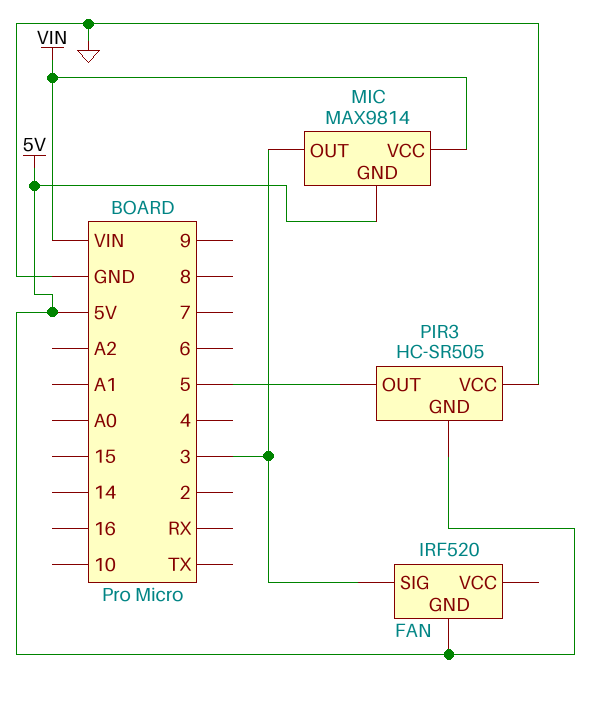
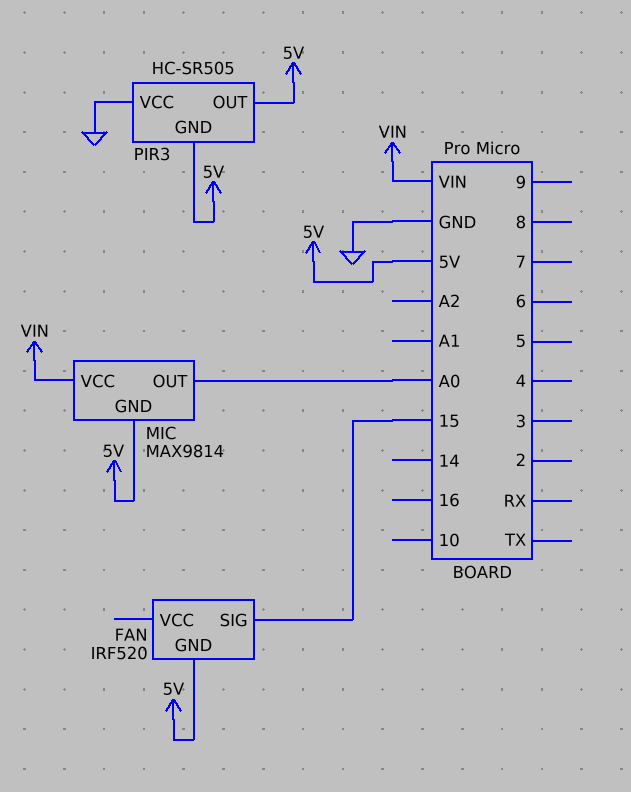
FAN pin SIG: 3 -> 15
MIC pin OUT: 3 -> A0
PIR3 pin OUT: 5 -> 5V

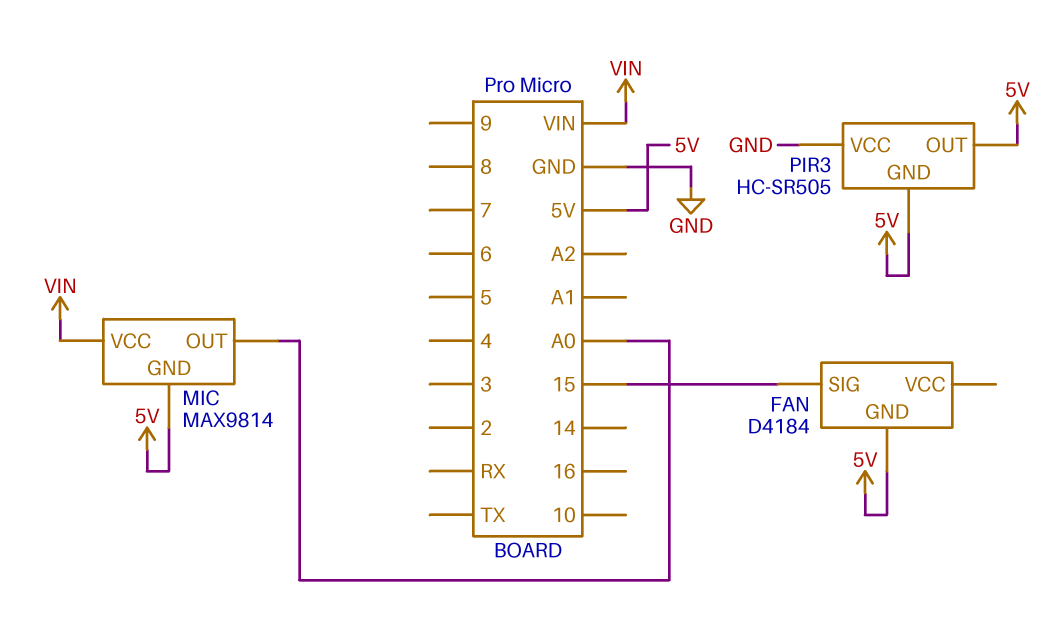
FAN: IRF520 -> D4184

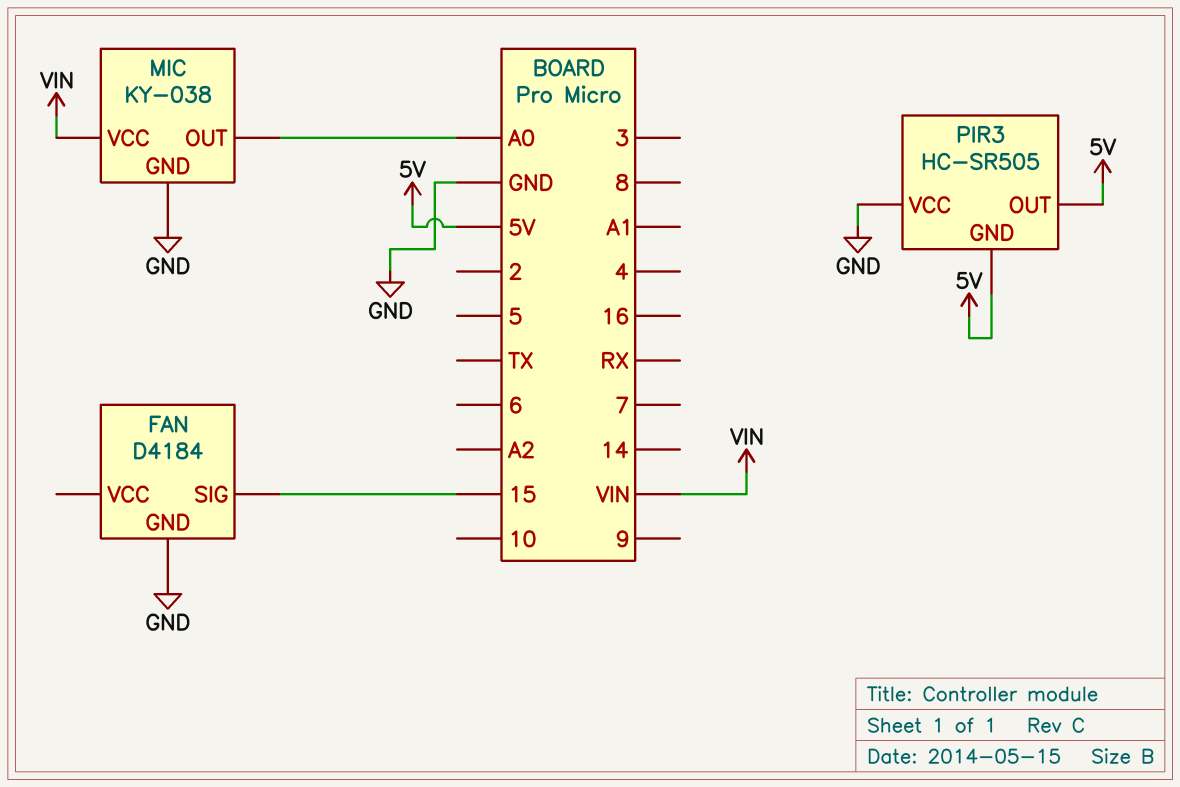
FAN pin GND: 5V -> GND
MIC: MAX9814 -> KY-038
MIC pin GND: 5V -> GND

